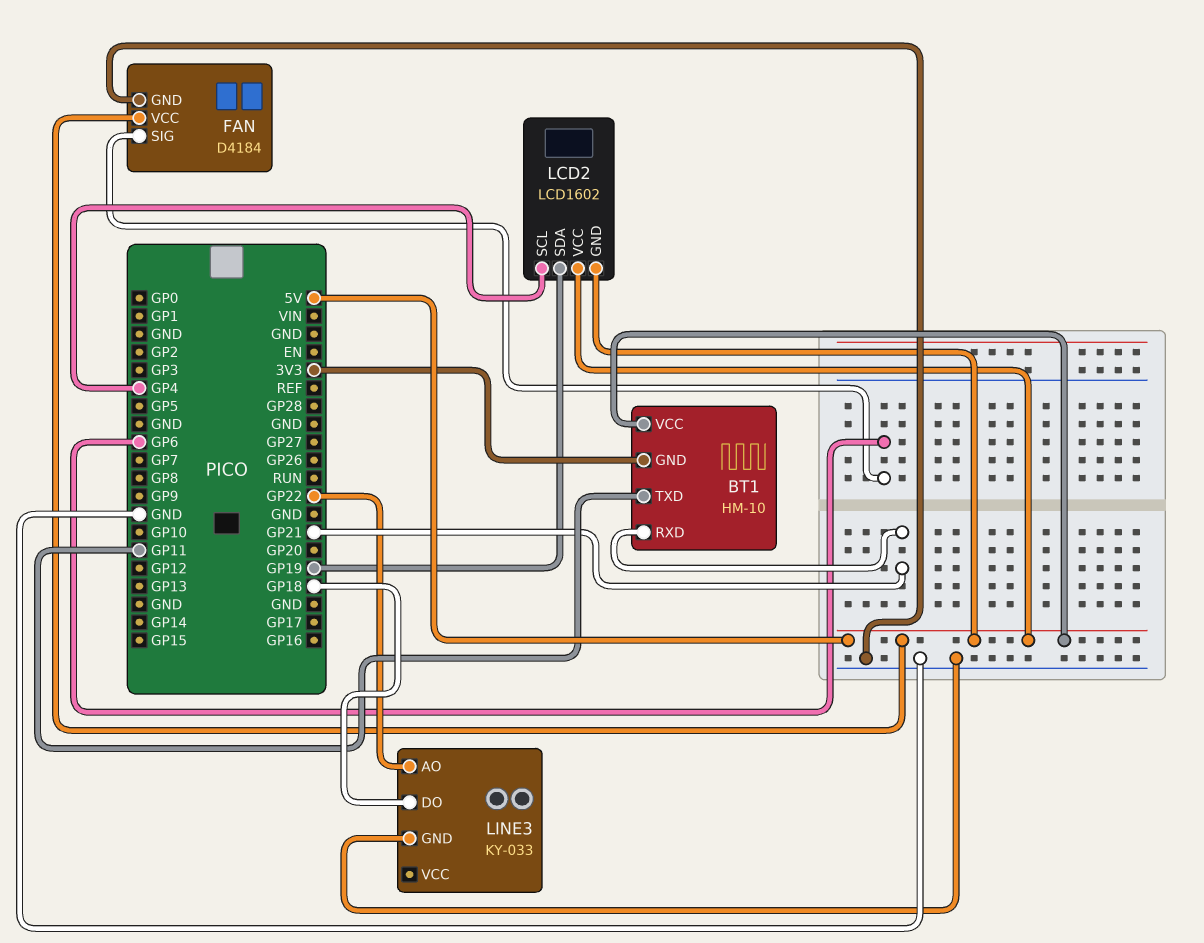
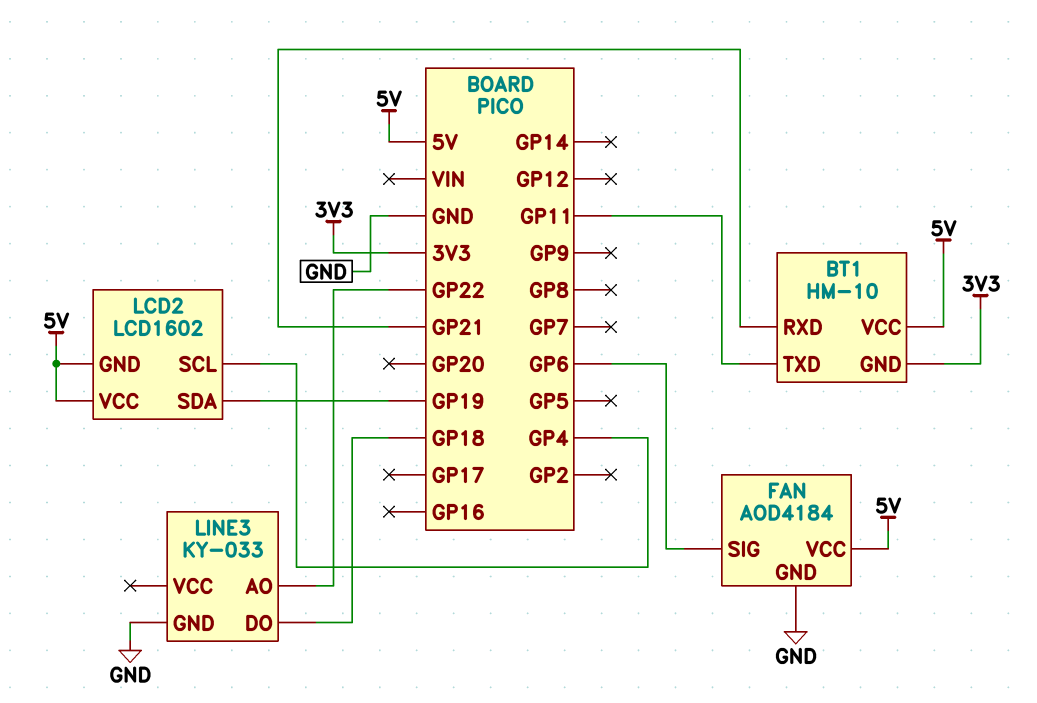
FAN: D4184 -> AOD4184

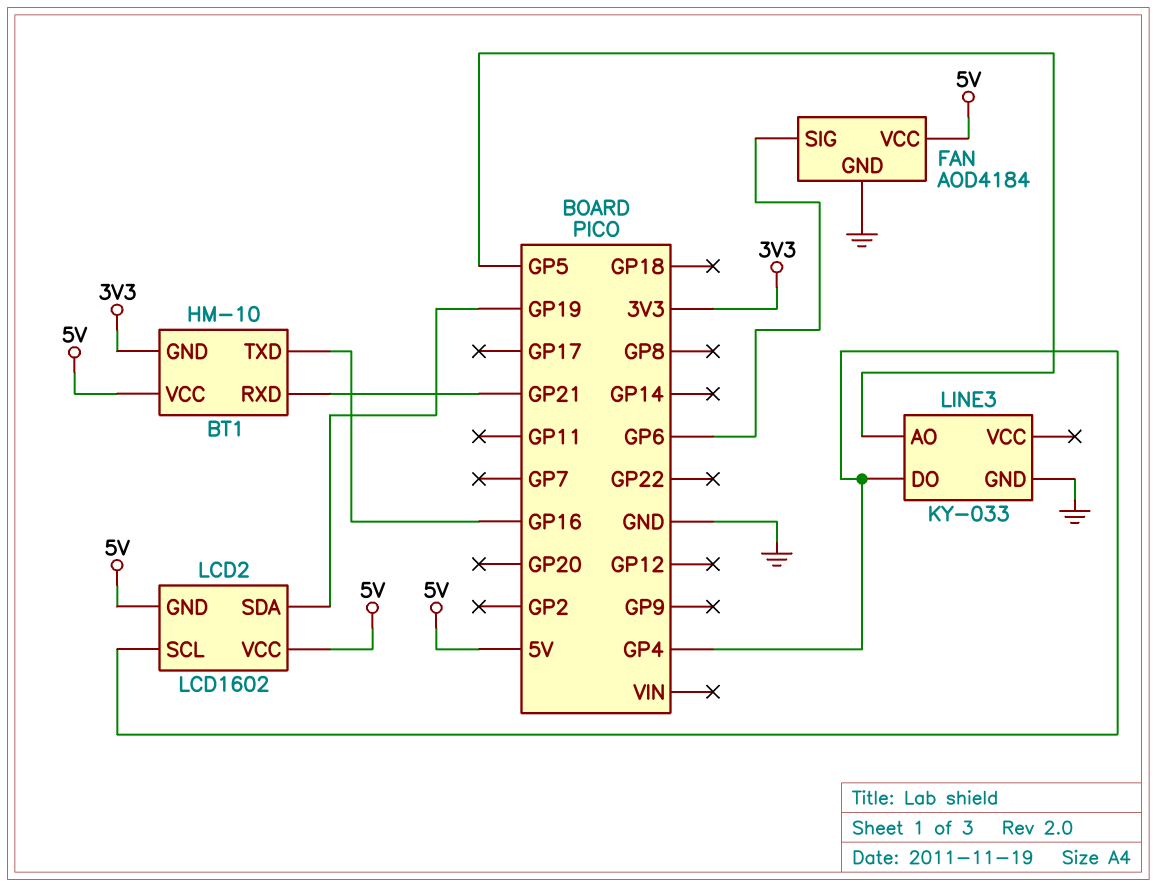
BT1 pin TXD: GP11 -> GP16
LINE3 pin AO: GP22 -> GP5
LINE3 pin DO: GP18 -> GP4

